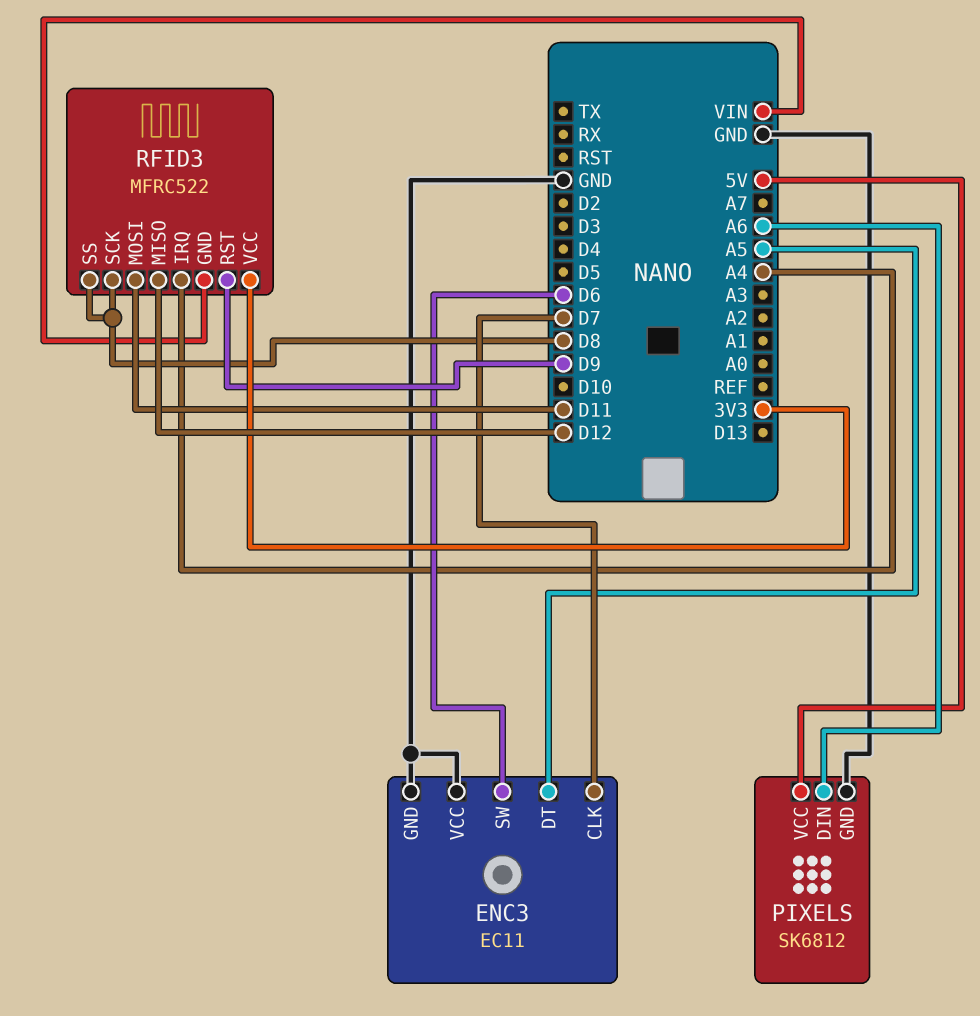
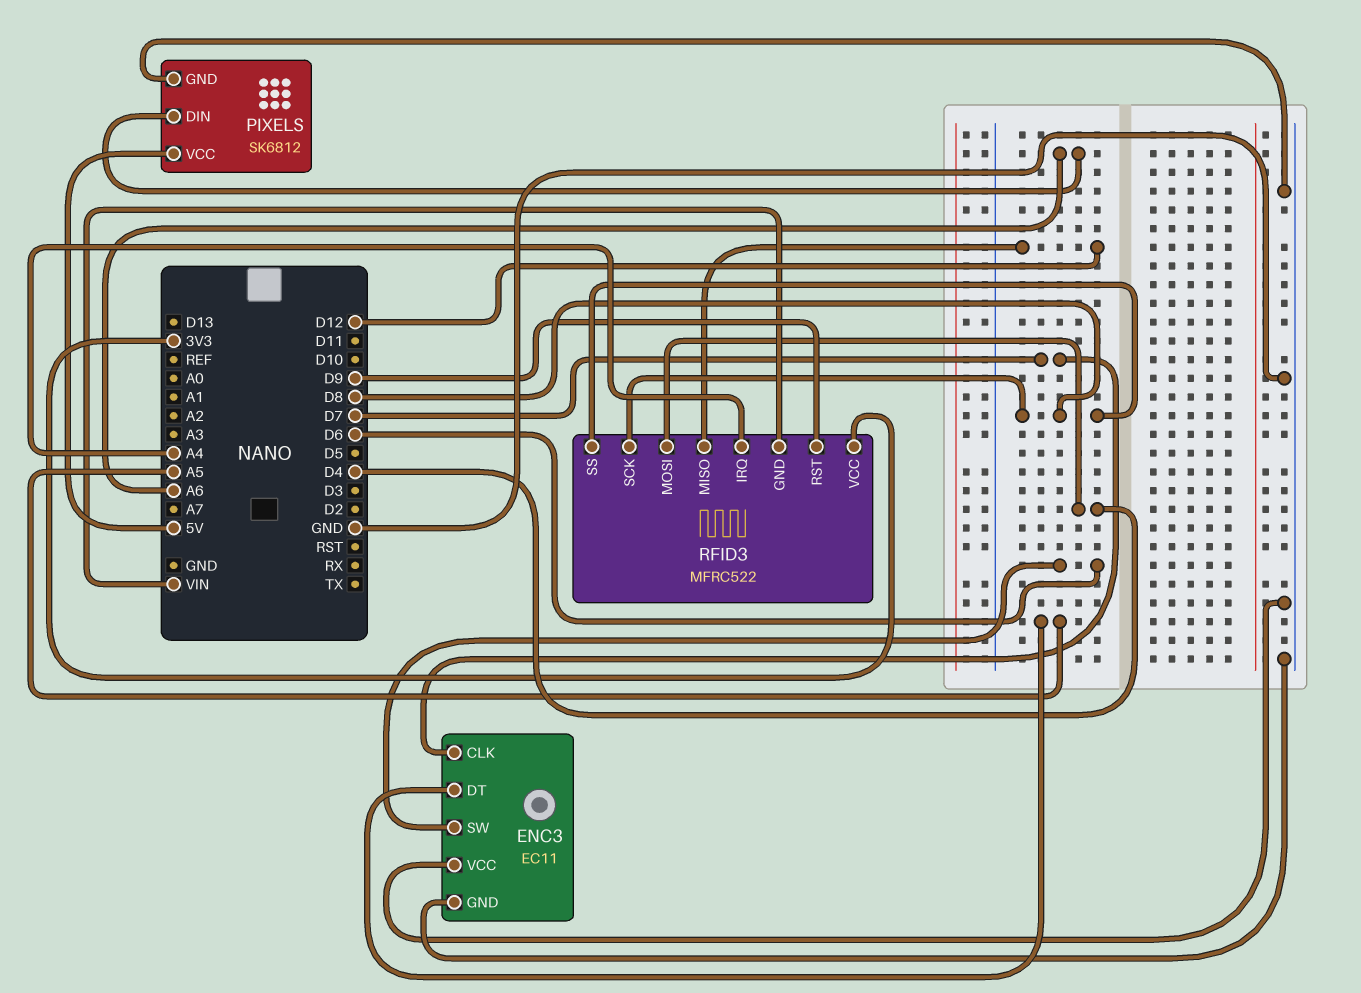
RFID3 pin MOSI: D11 -> D4

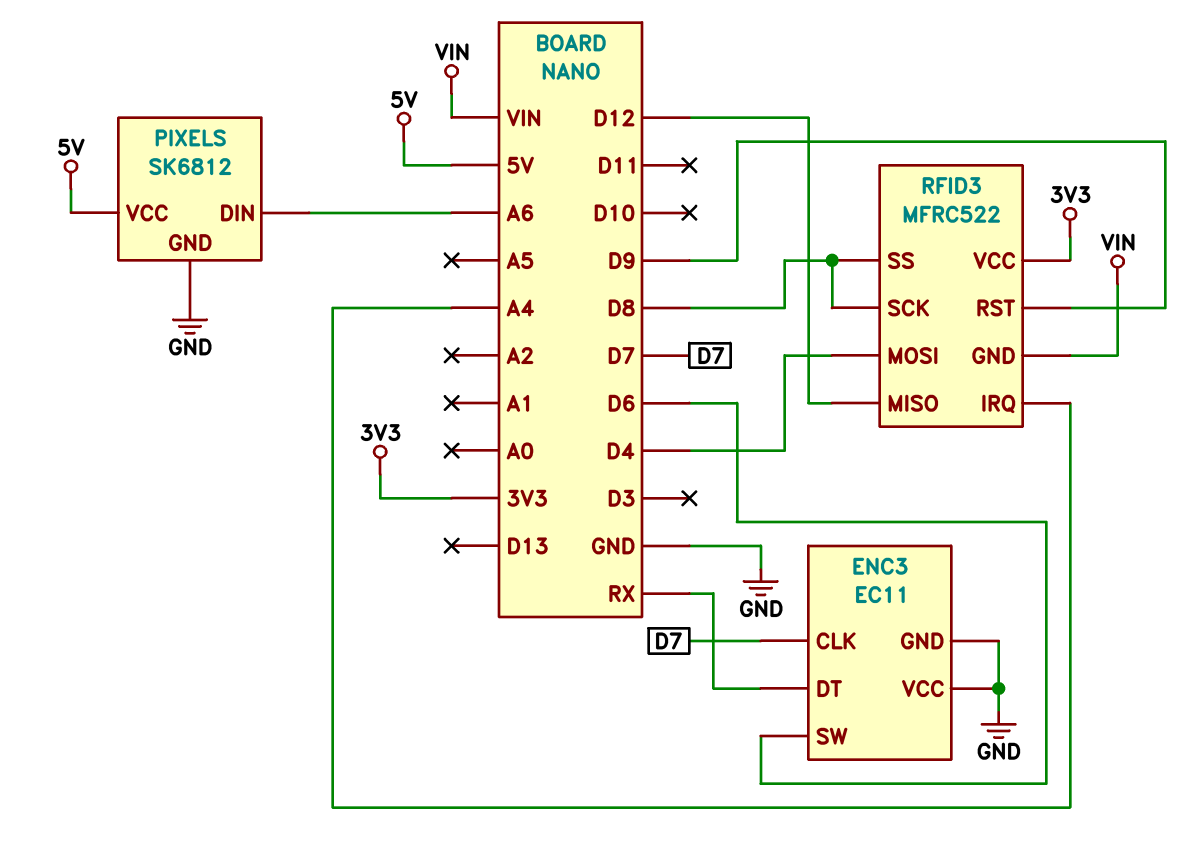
ENC3 pin DT: A5 -> RX

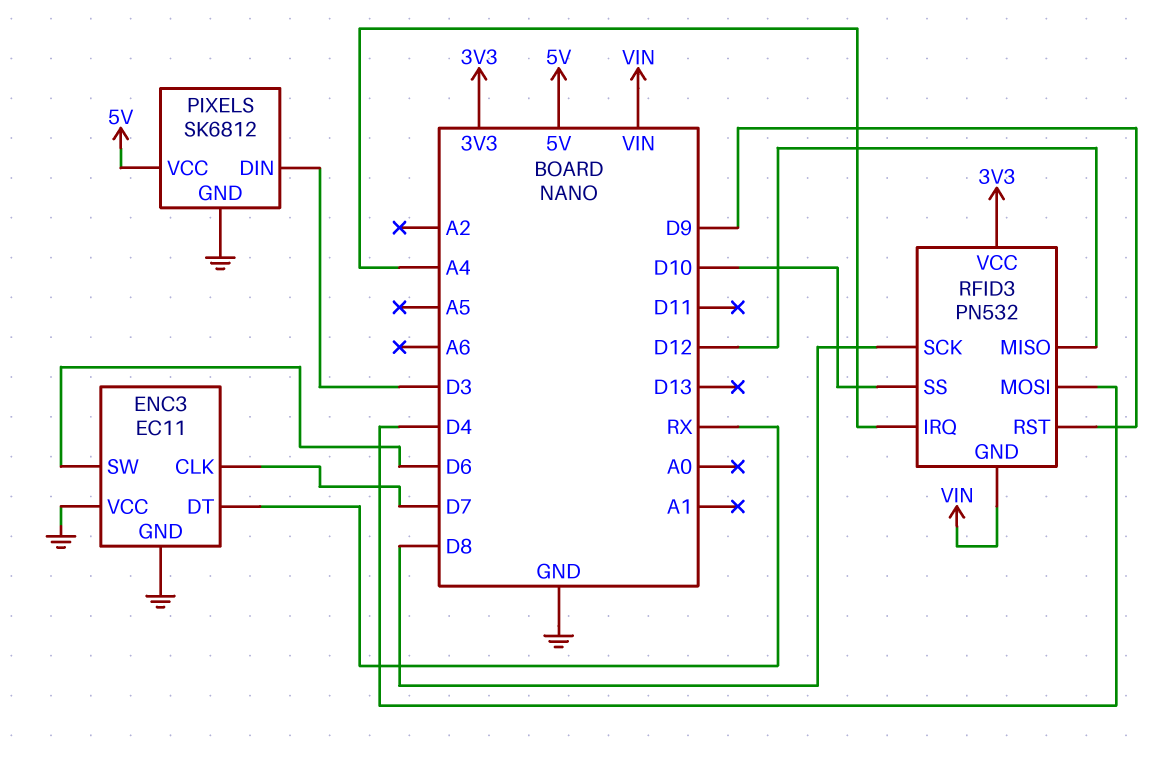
PIXELS pin DIN: A6 -> D3
RFID3: MFRC522 -> PN532
RFID3 pin SS: D8 -> D10

